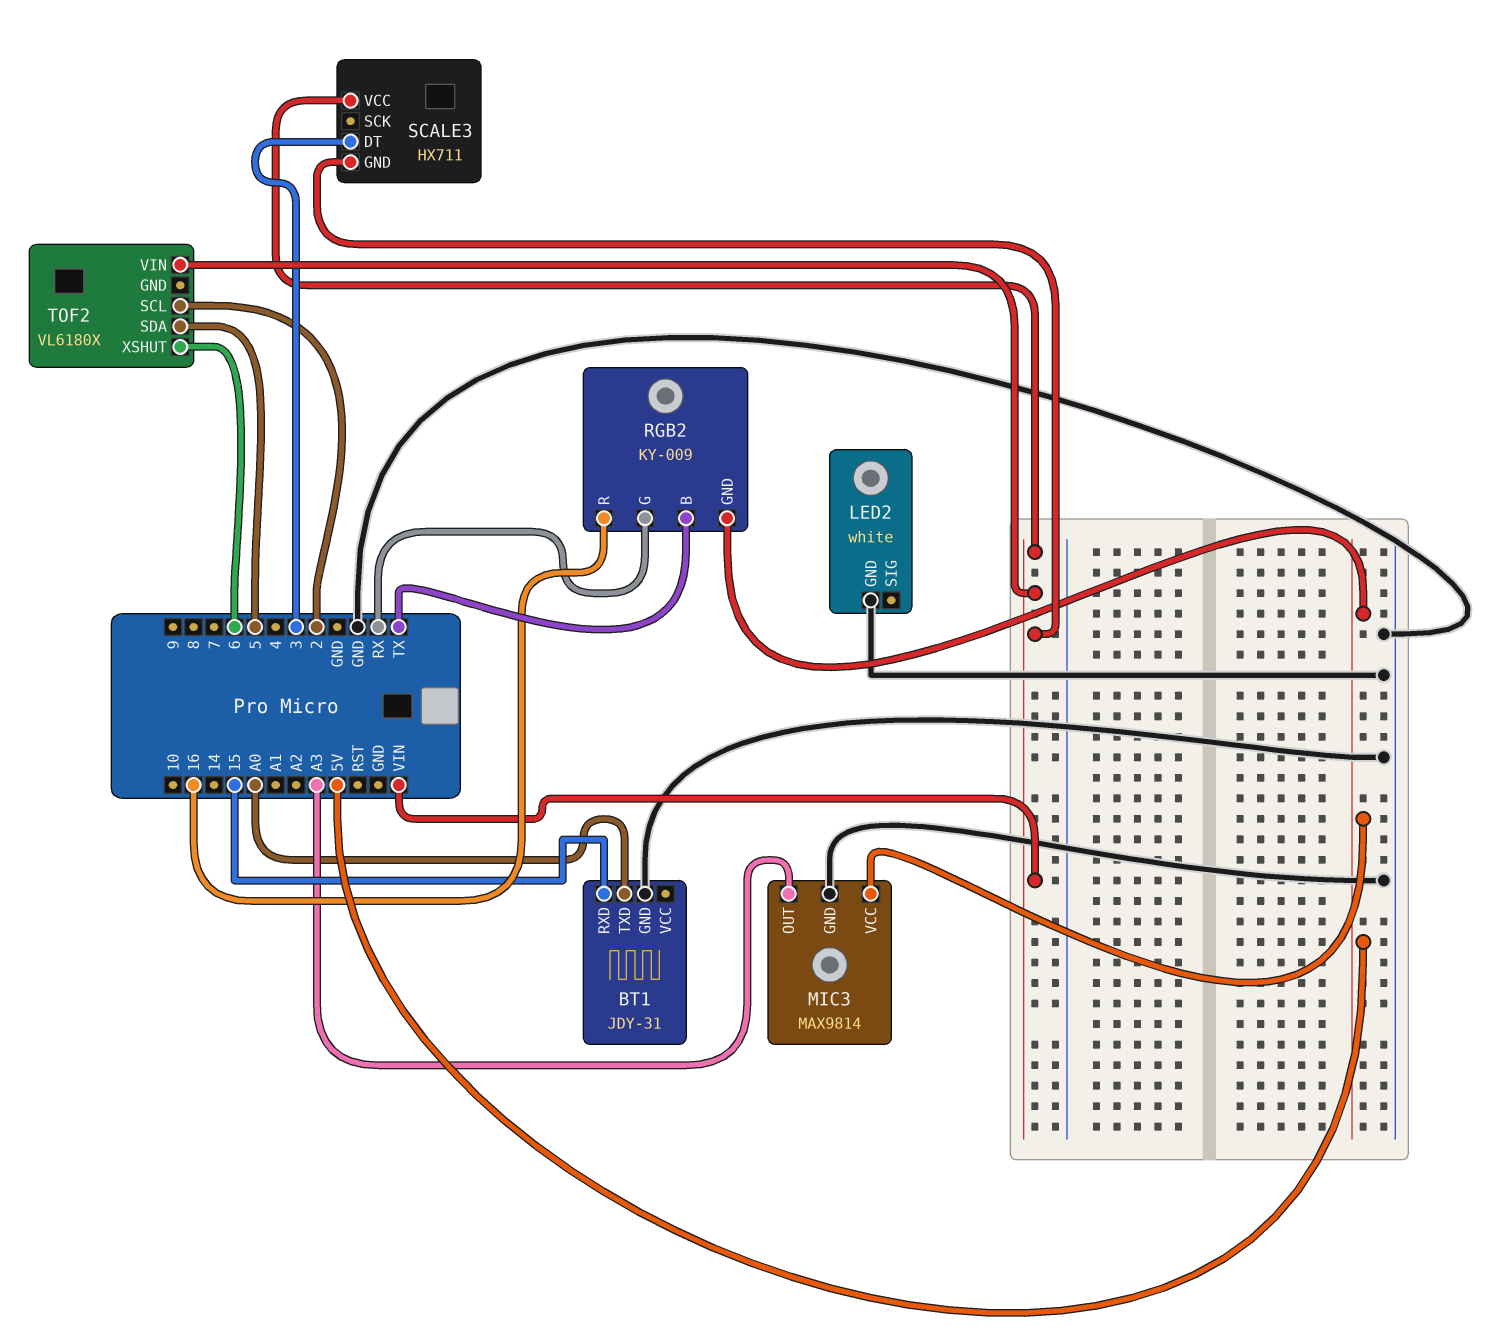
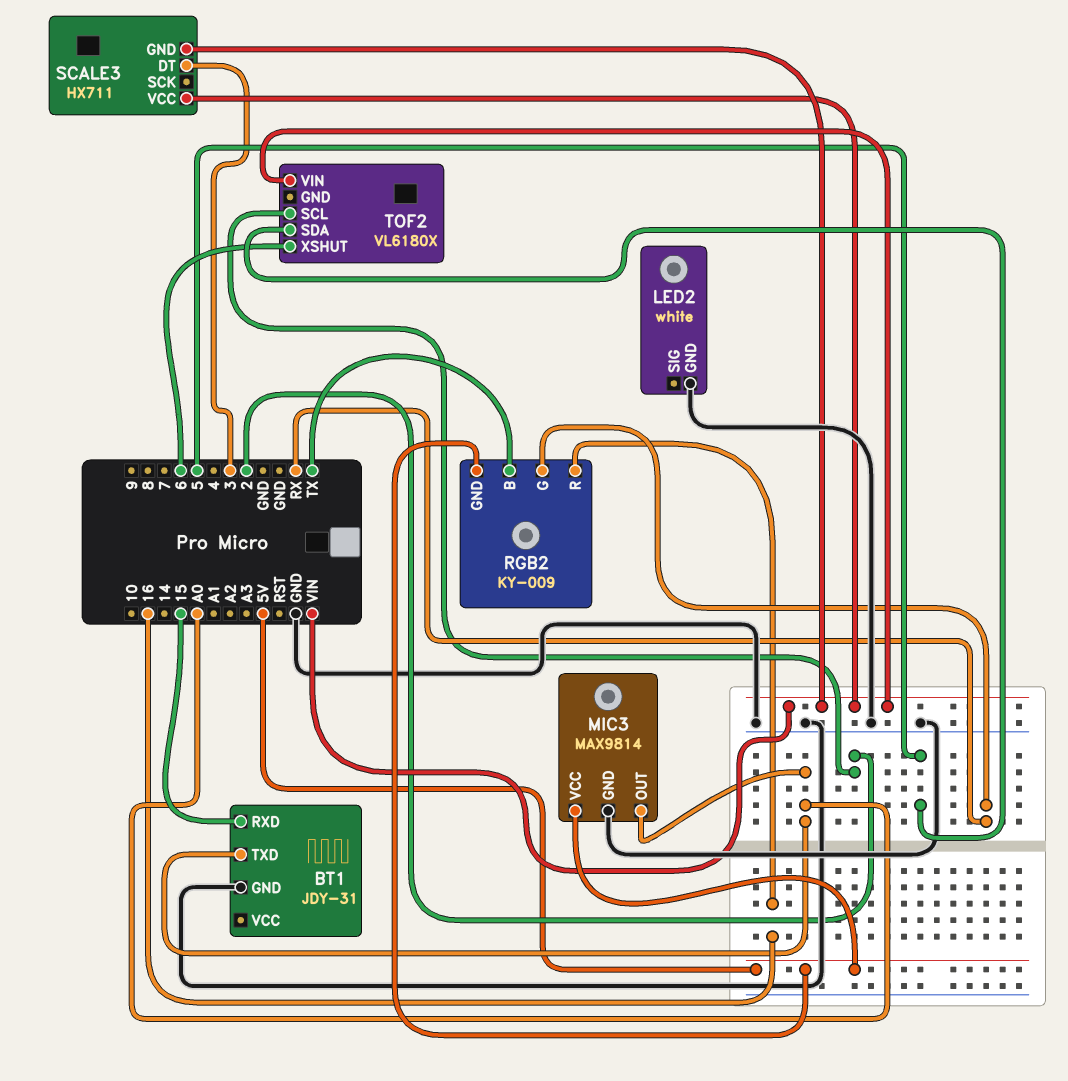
MIC3 pin OUT: A3 -> A0

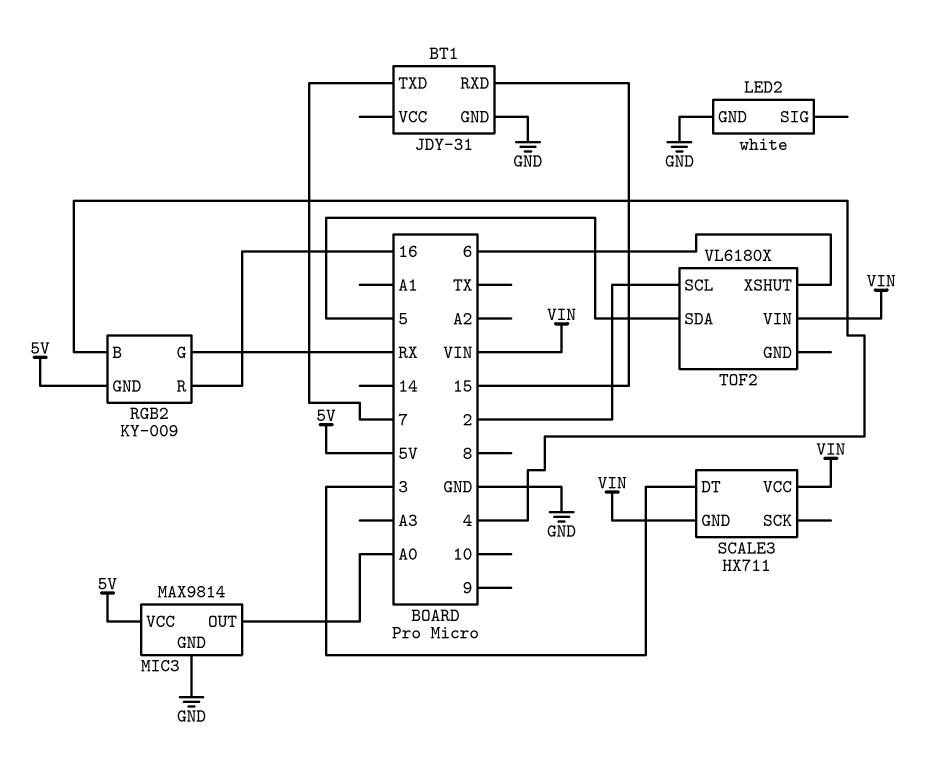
BT1 pin TXD: A0 -> 7
RGB2 pin B: TX -> 4

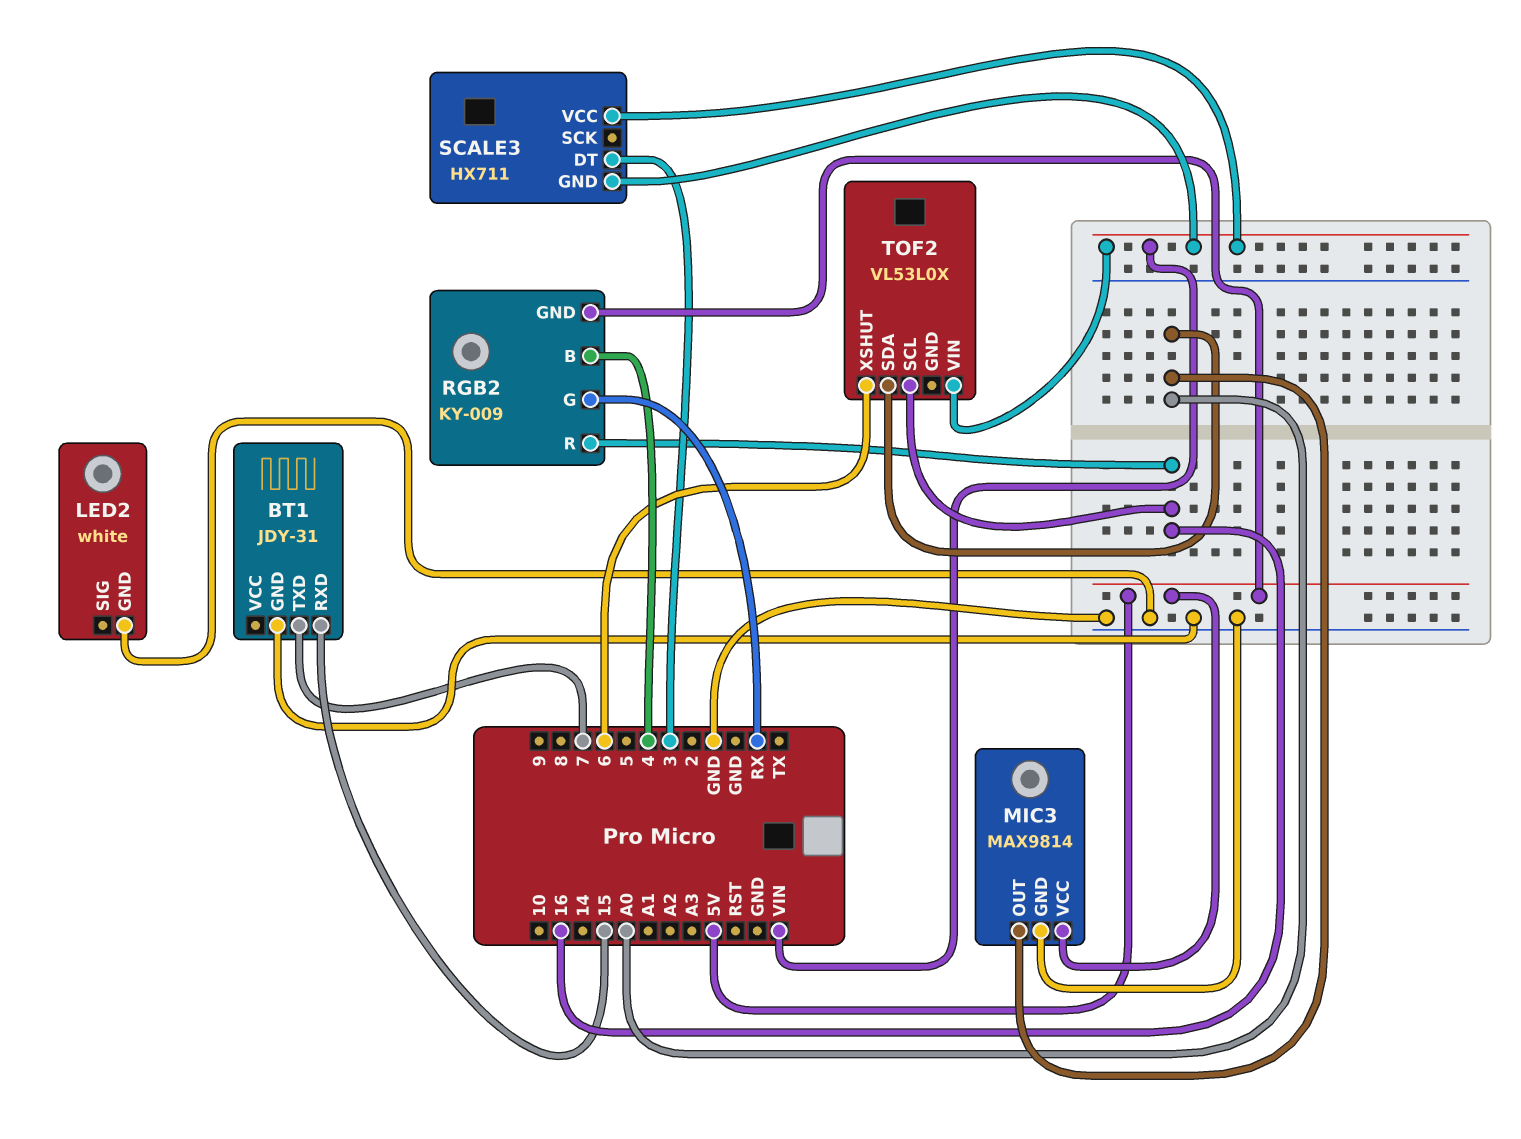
TOF2: VL6180X -> VL53L0X
TOF2 pin SCL: 2 -> 16
TOF2 pin SDA: 5 -> A0

